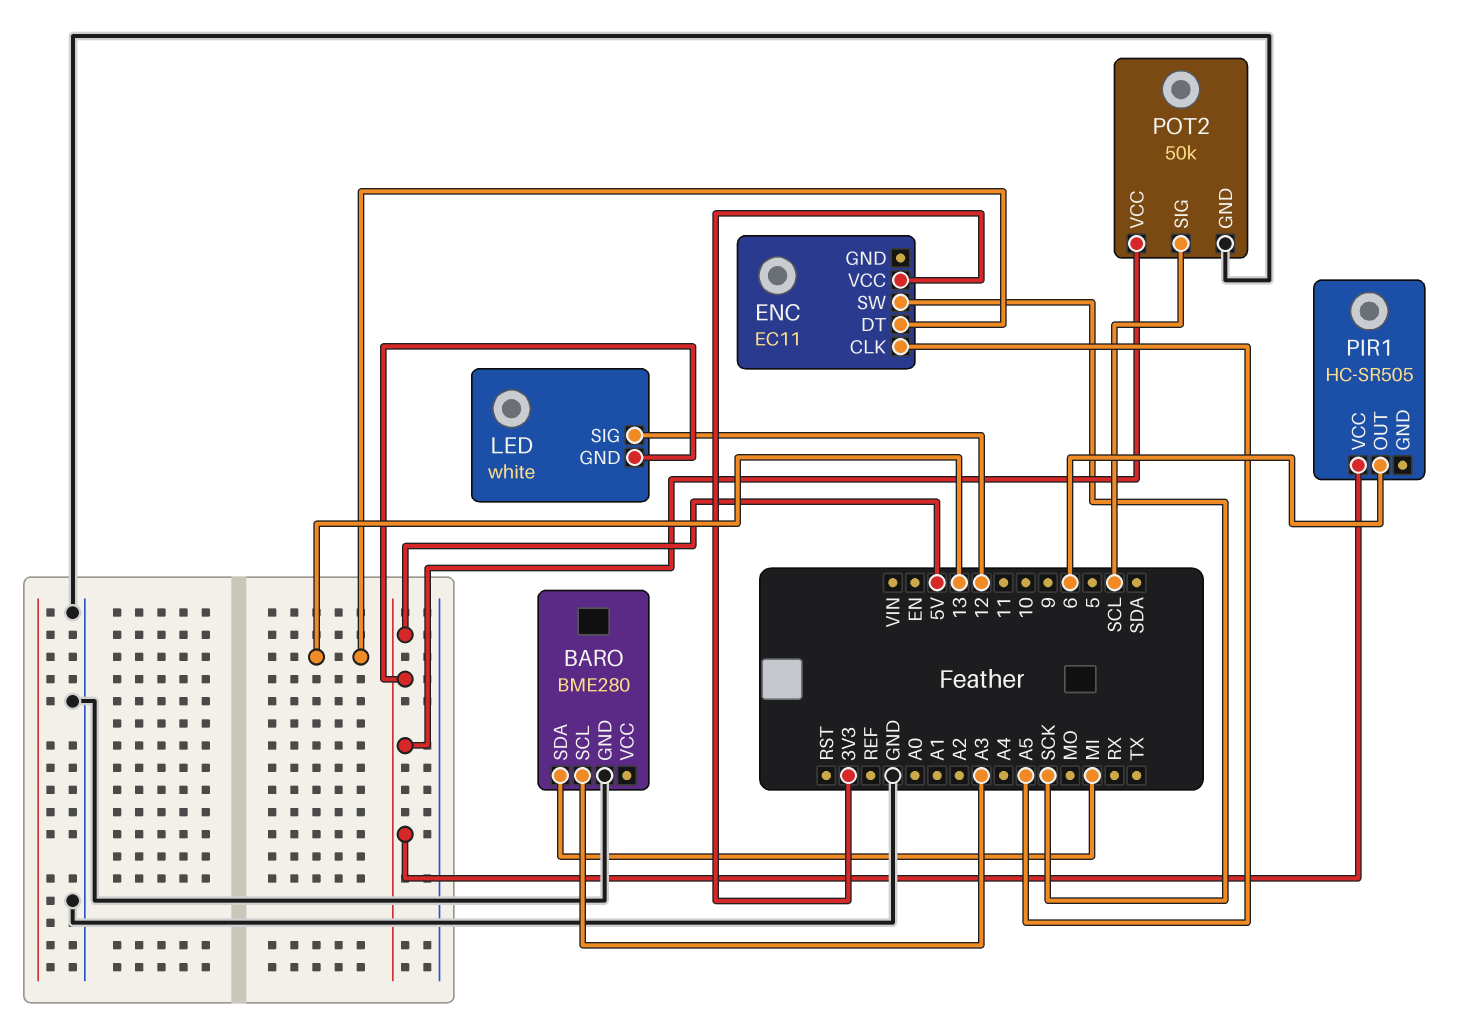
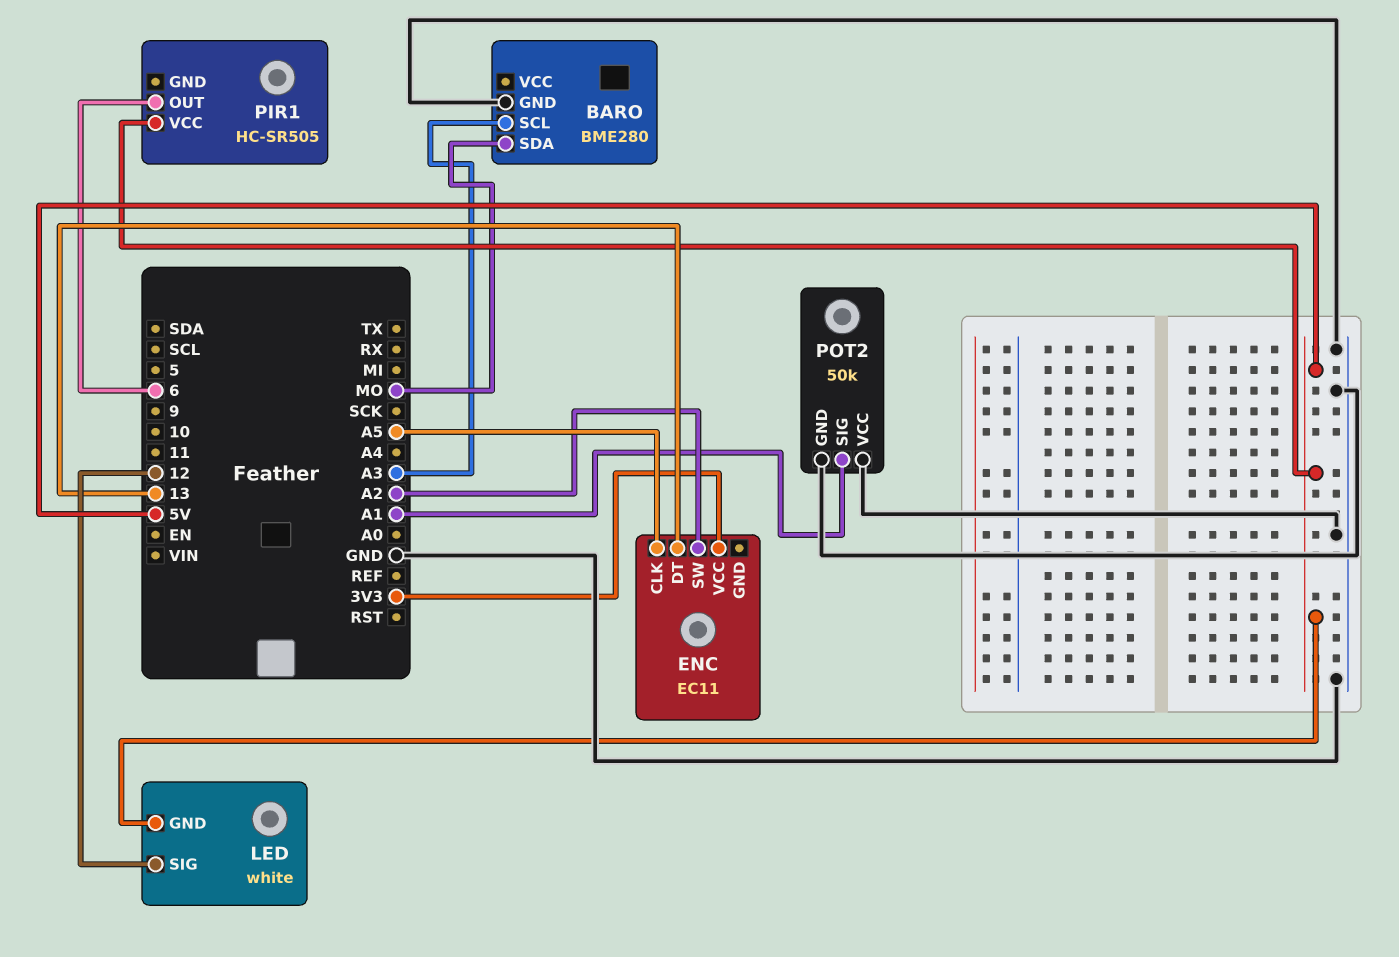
BARO pin SDA: MI -> MO
ENC pin SW: SCK -> A2
POT2 pin SIG: SCL -> A1
POT2 pin VCC: 5V -> GND

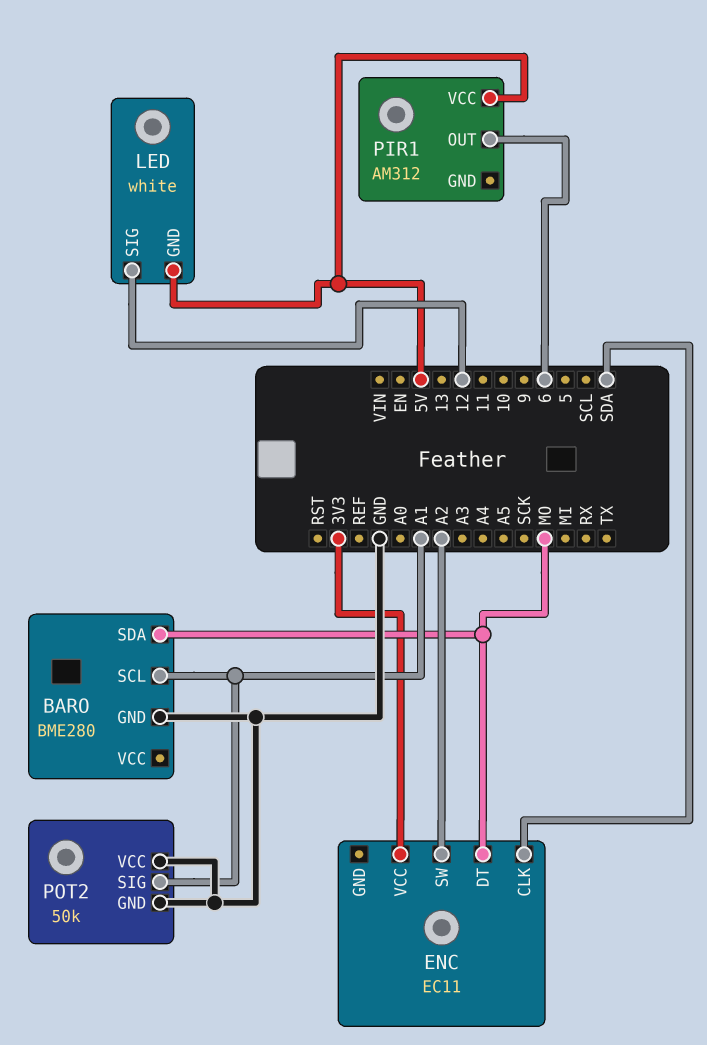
BARO pin SCL: A3 -> A1
ENC pin CLK: A5 -> SDA
ENC pin DT: 13 -> MO
PIR1: HC-SR505 -> AM312

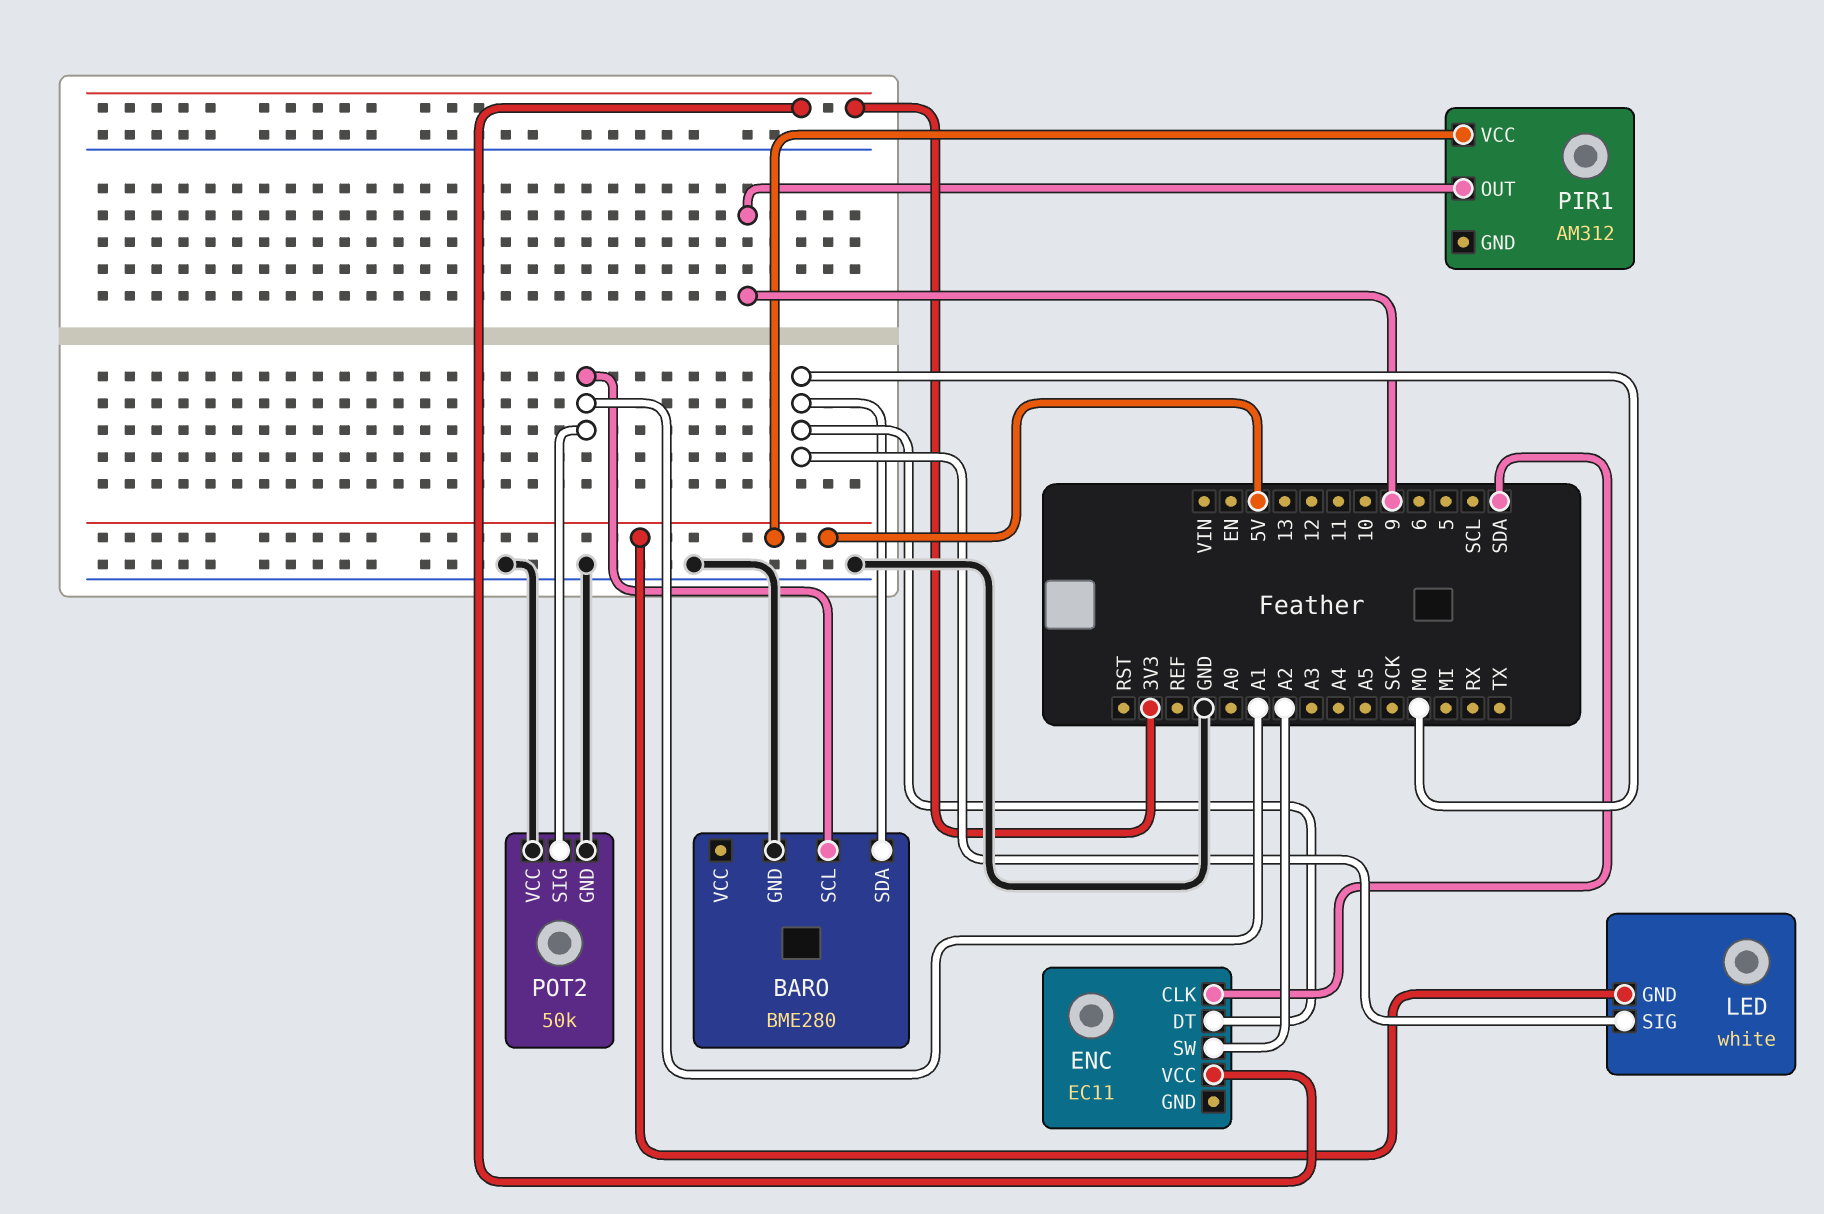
LED pin SIG: 12 -> MO
PIR1 pin OUT: 6 -> 9

